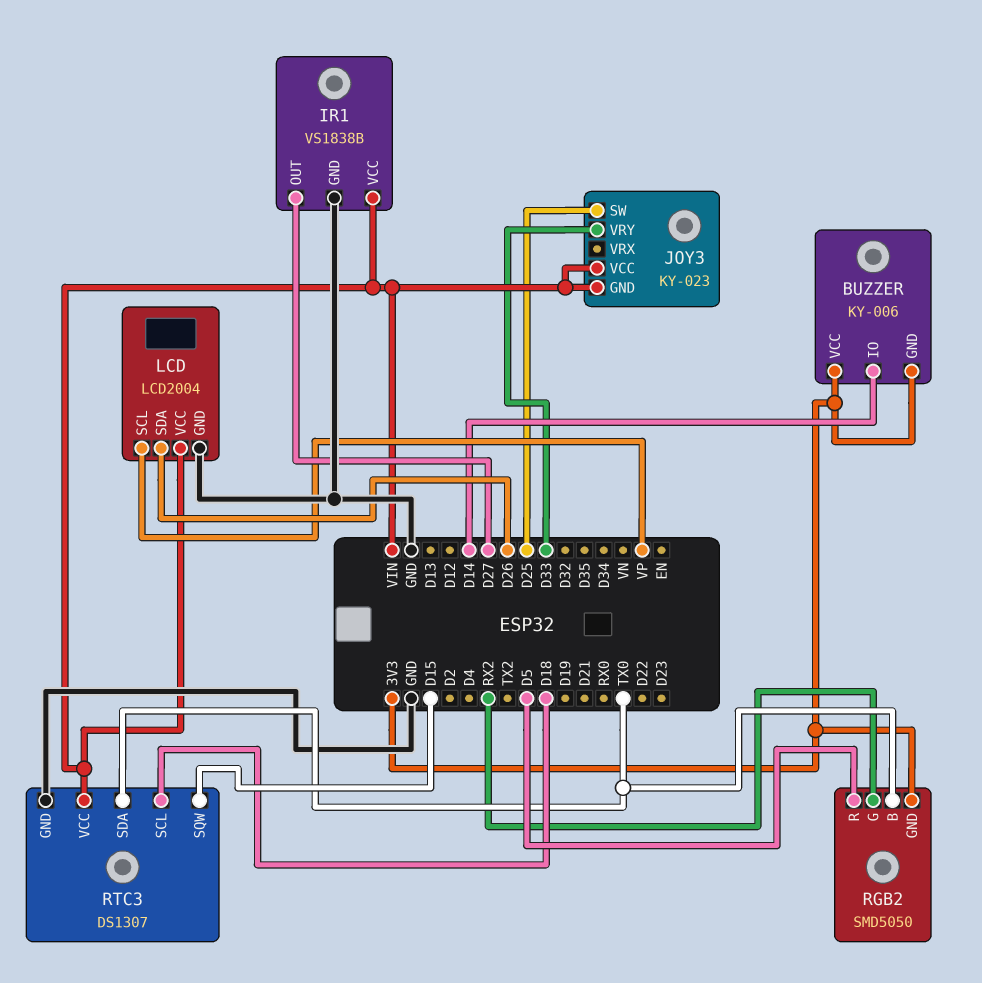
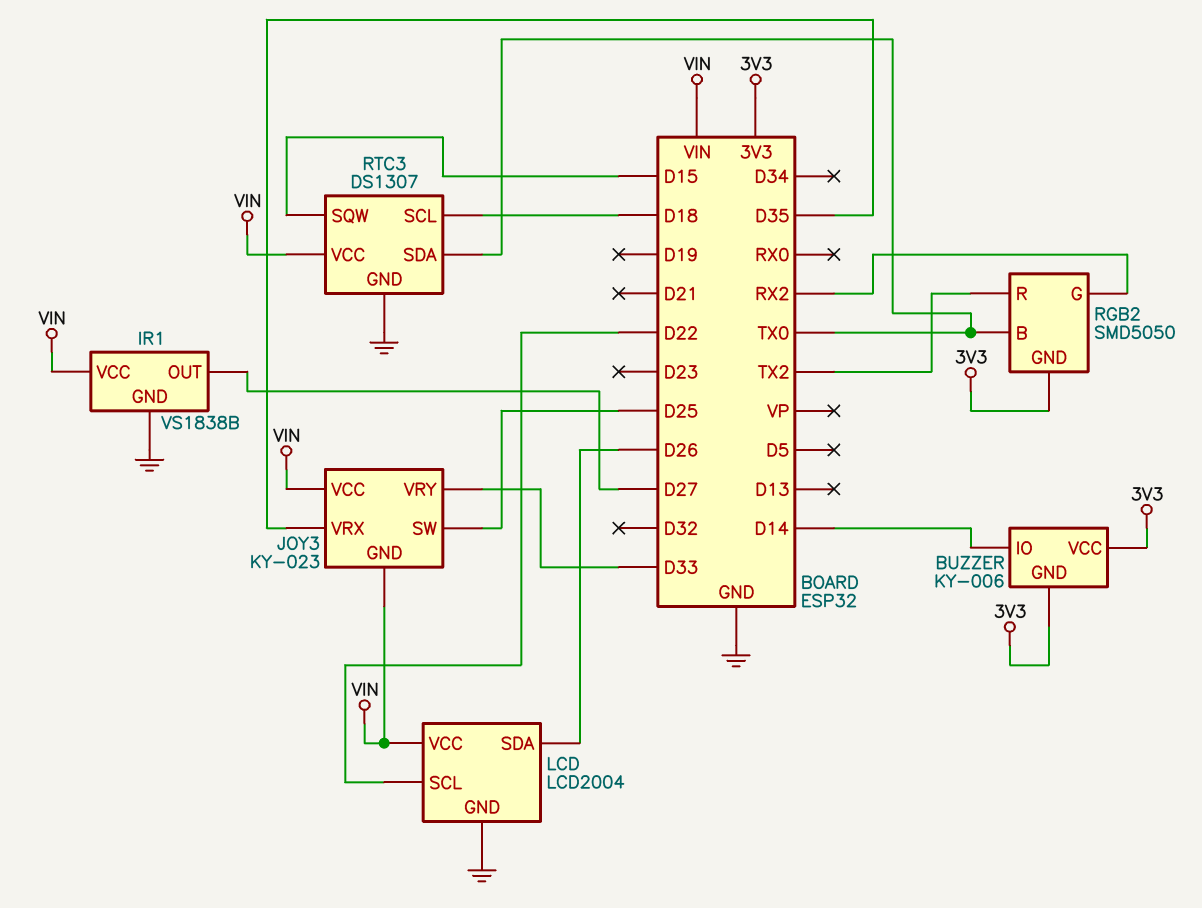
JOY3 pin VRX: none -> D35
LCD pin SCL: VP -> D22
RGB2 pin R: D5 -> TX2

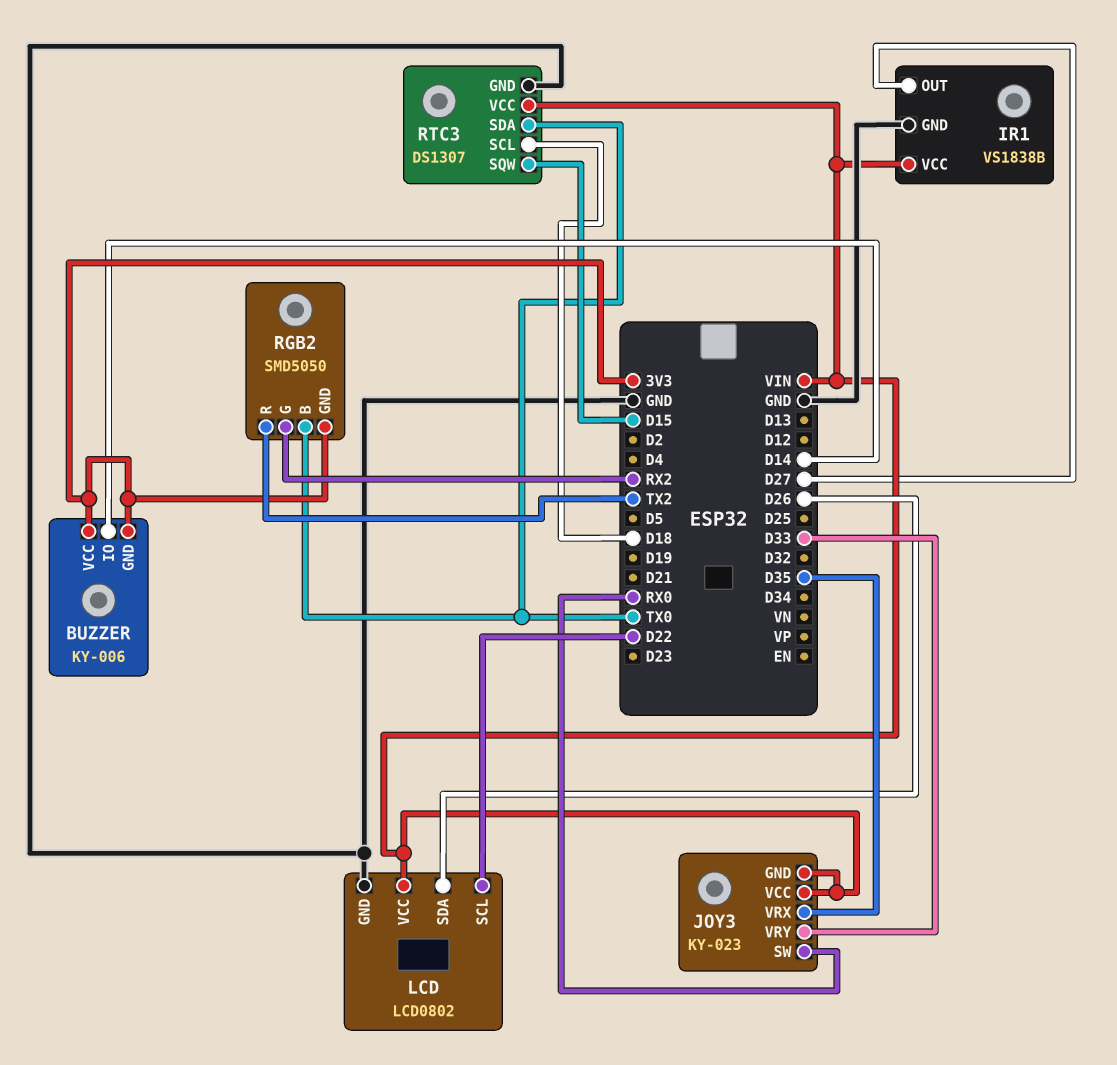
JOY3 pin SW: D25 -> RX0
LCD: LCD2004 -> LCD0802

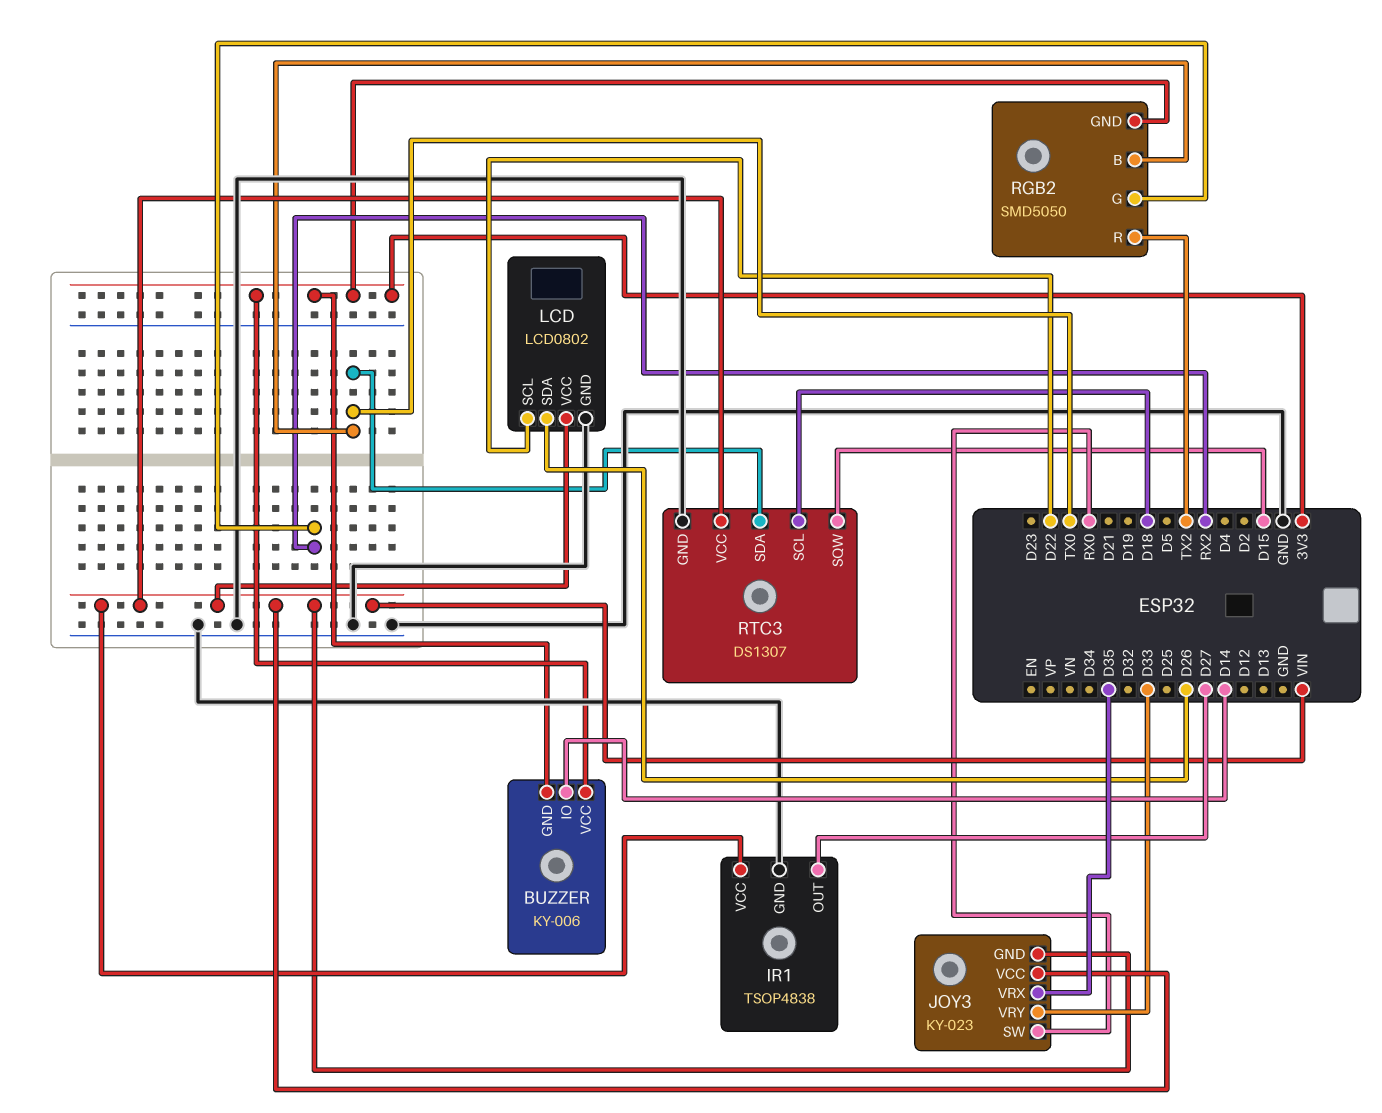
IR1: VS1838B -> TSOP4838

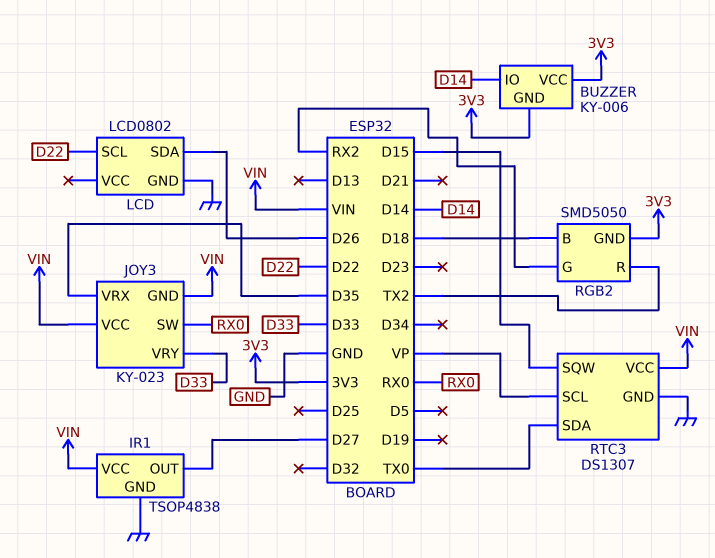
LCD pin VCC: VIN -> none
RGB2 pin B: TX0 -> D18
RTC3 pin SCL: D18 -> VP

